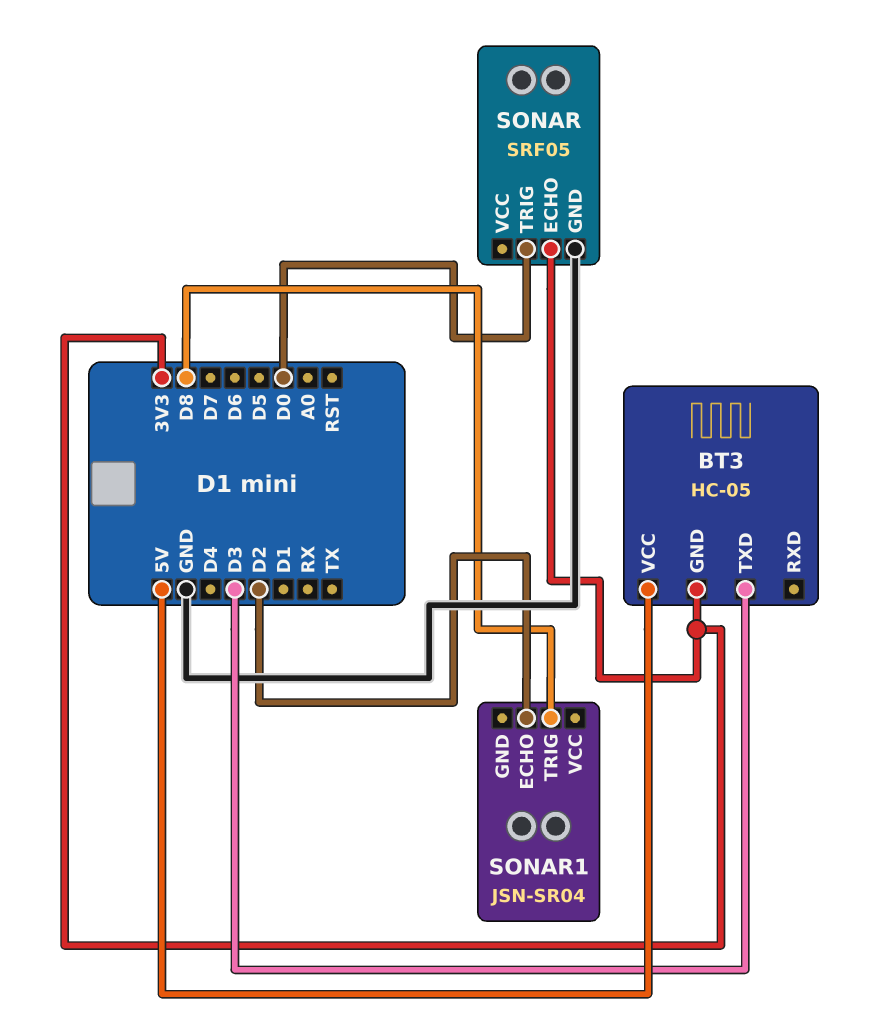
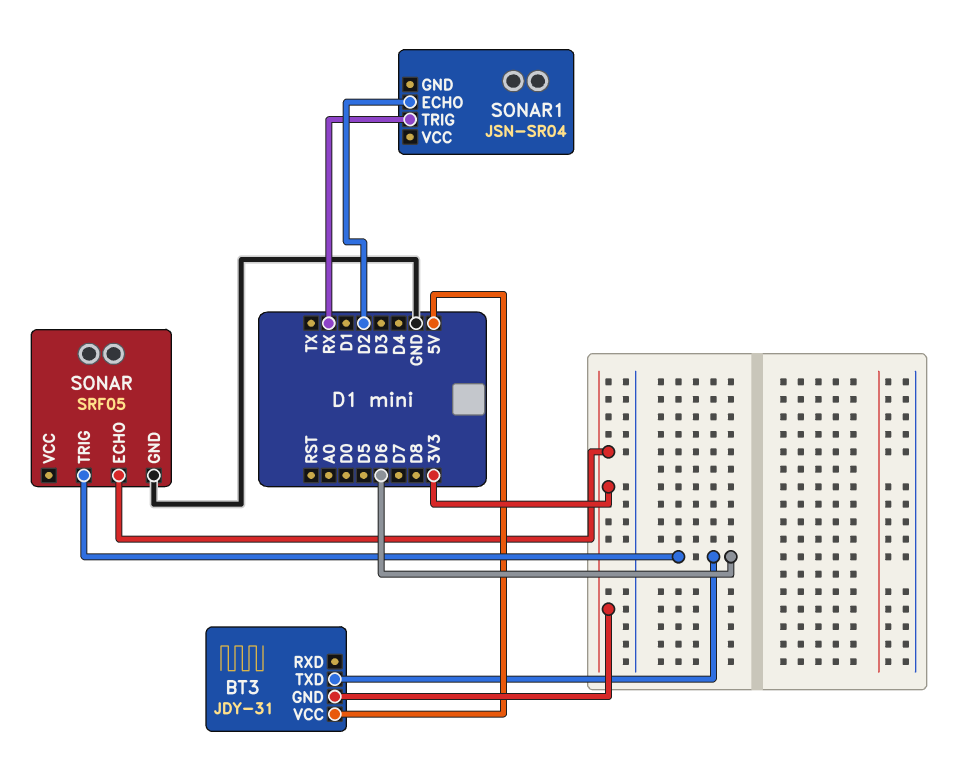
BT3: HC-05 -> JDY-31
BT3 pin TXD: D3 -> D6
SONAR pin TRIG: D0 -> D6
SONAR1 pin TRIG: D8 -> RX

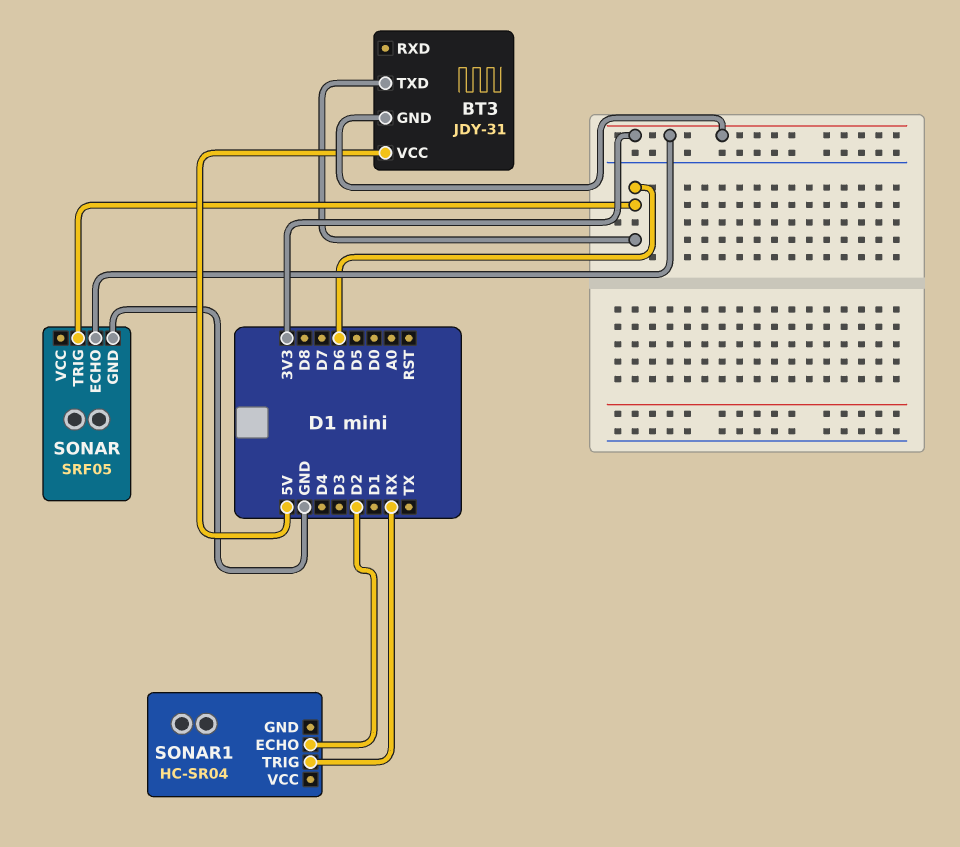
SONAR1: JSN-SR04 -> HC-SR04

